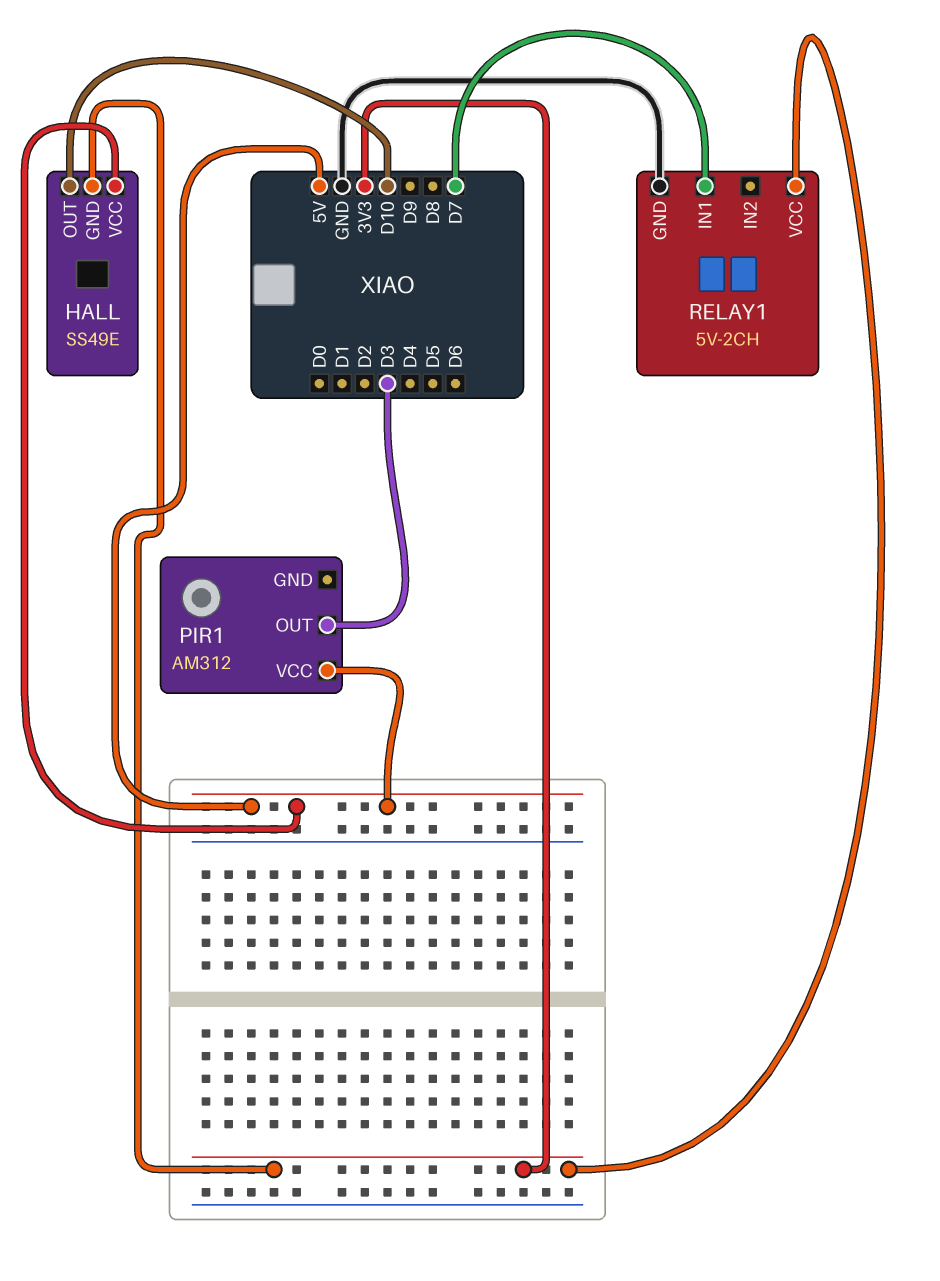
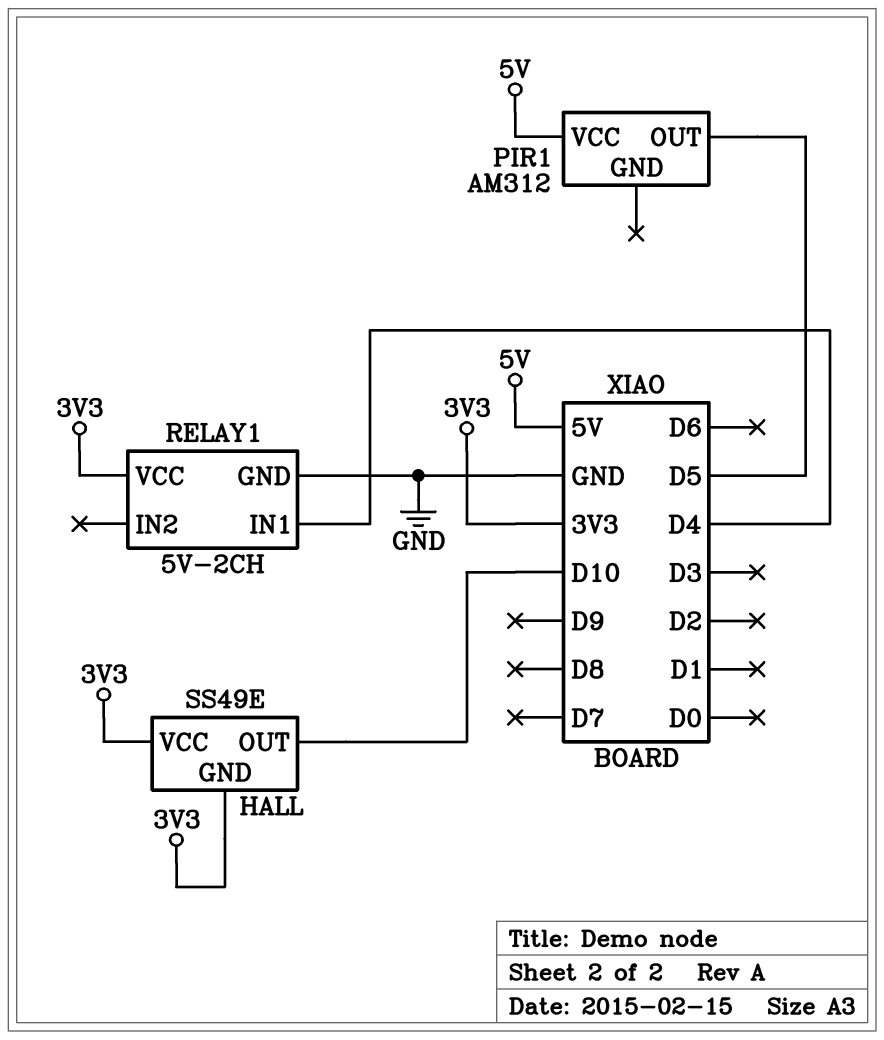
HALL pin VCC: 5V -> 3V3
PIR1 pin OUT: D3 -> D5
RELAY1 pin IN1: D7 -> D4

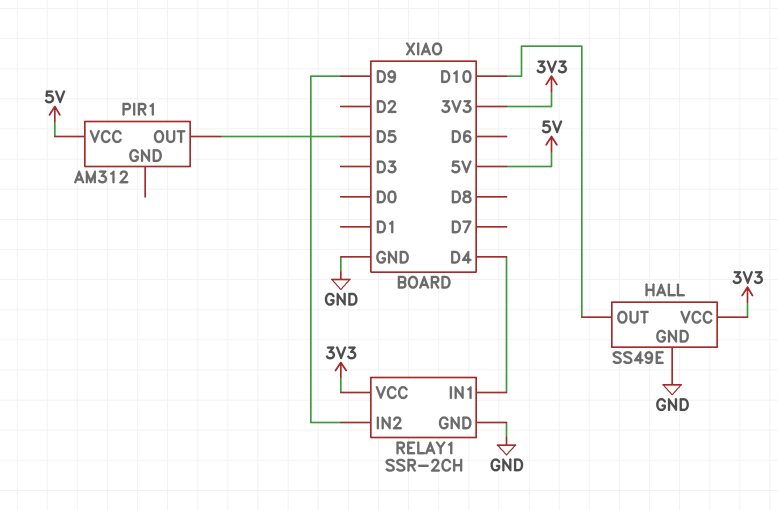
HALL pin GND: 3V3 -> GND
RELAY1: 5V-2CH -> SSR-2CH
RELAY1 pin IN2: none -> D9

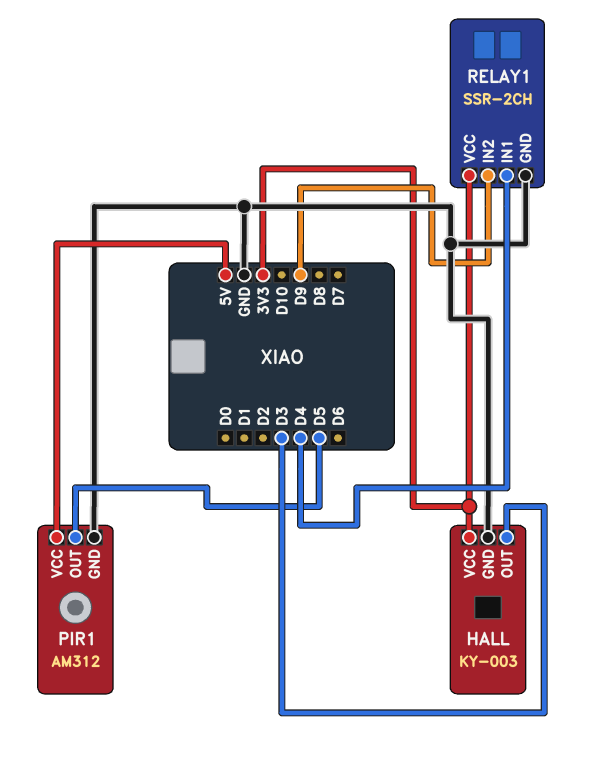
HALL: SS49E -> KY-003
HALL pin OUT: D10 -> D3
PIR1 pin GND: none -> GND

